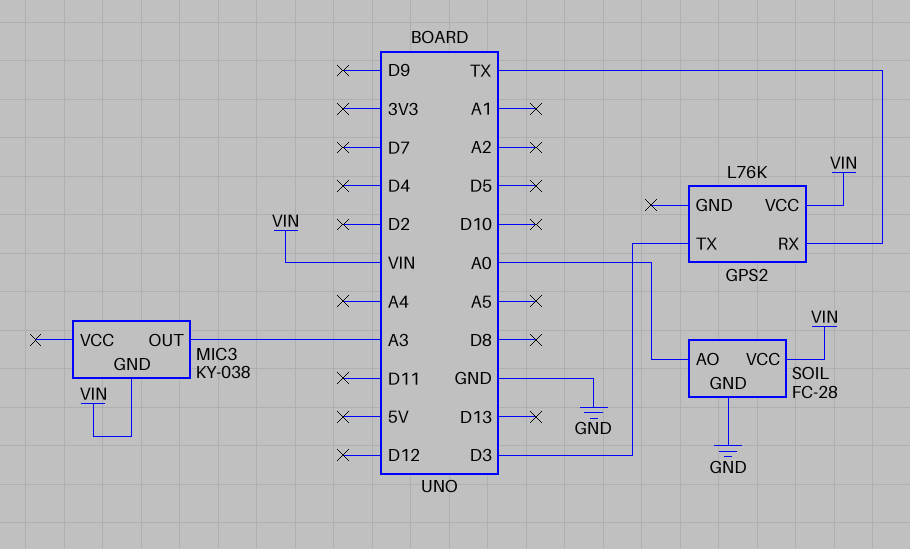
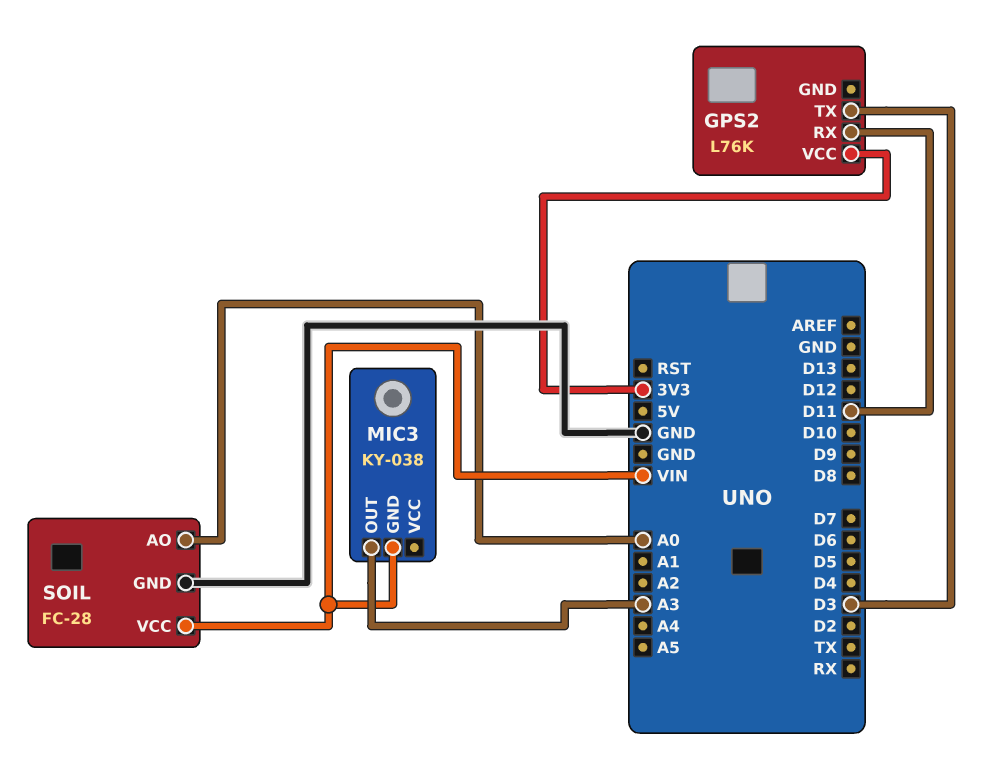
GPS2 pin RX: TX -> D11
GPS2 pin VCC: VIN -> 3V3

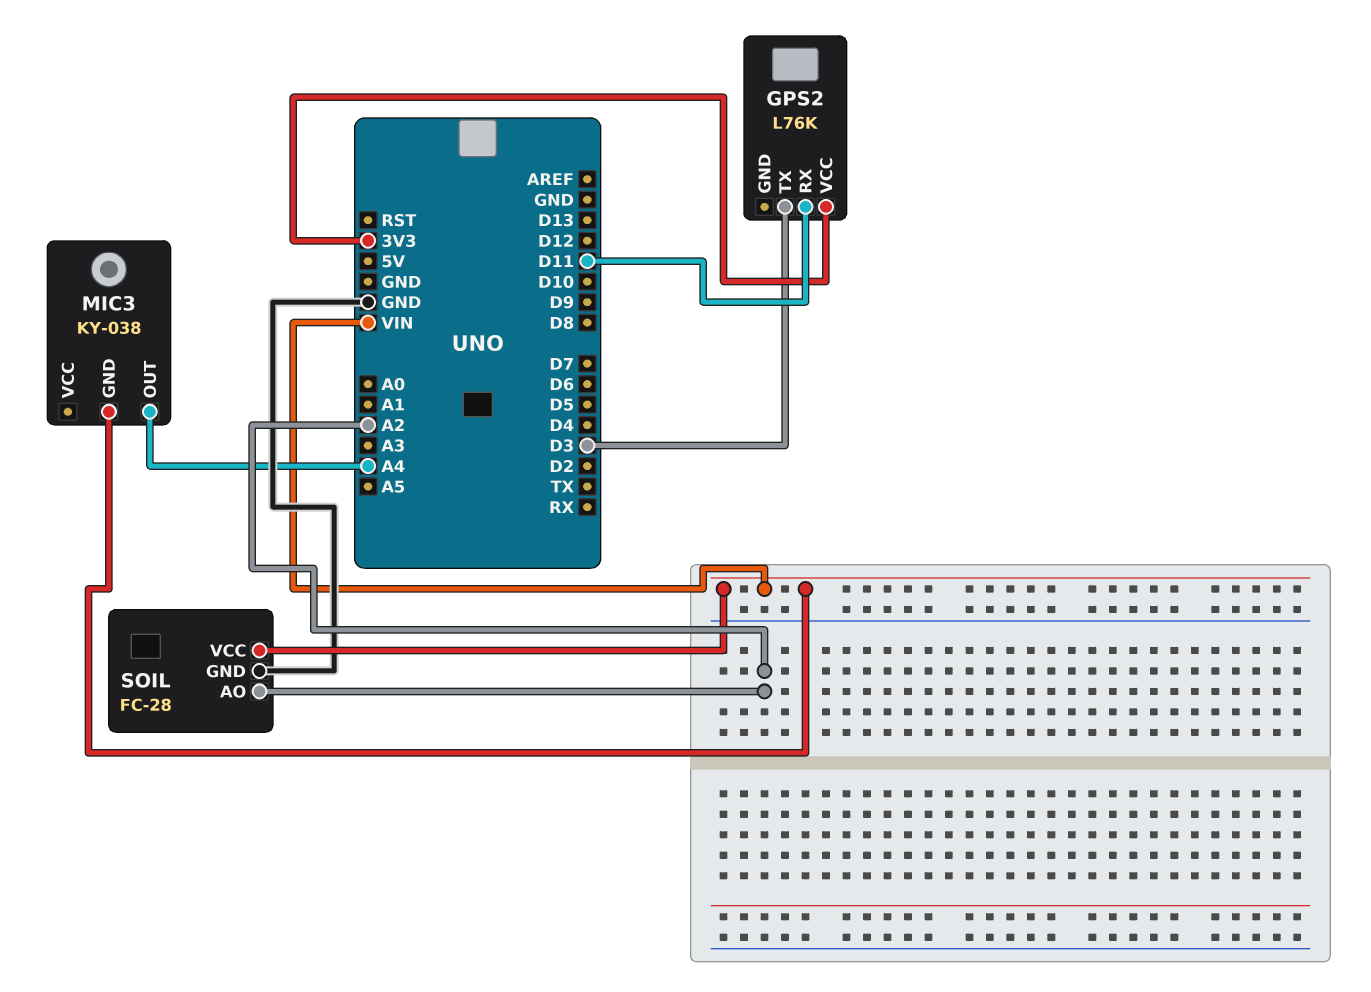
MIC3 pin OUT: A3 -> A4
SOIL pin AO: A0 -> A2

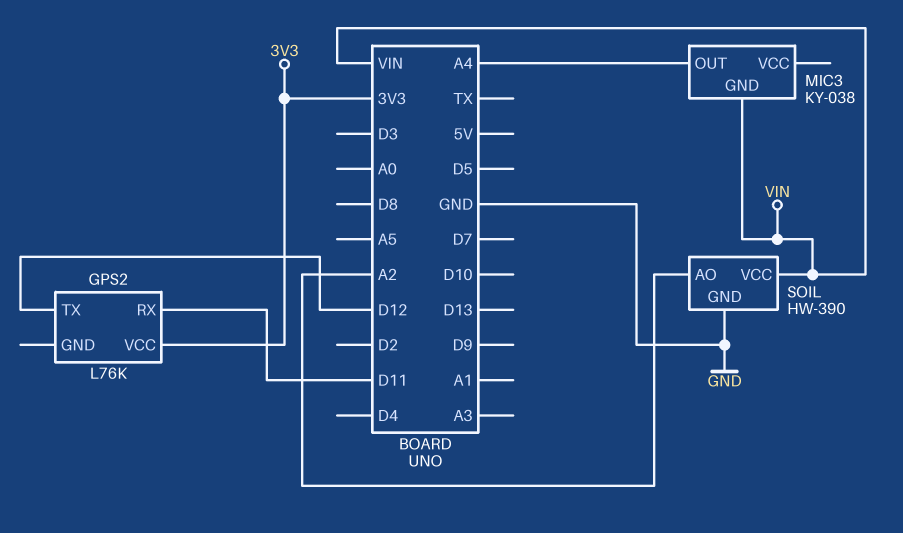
GPS2 pin TX: D3 -> D12
SOIL: FC-28 -> HW-390

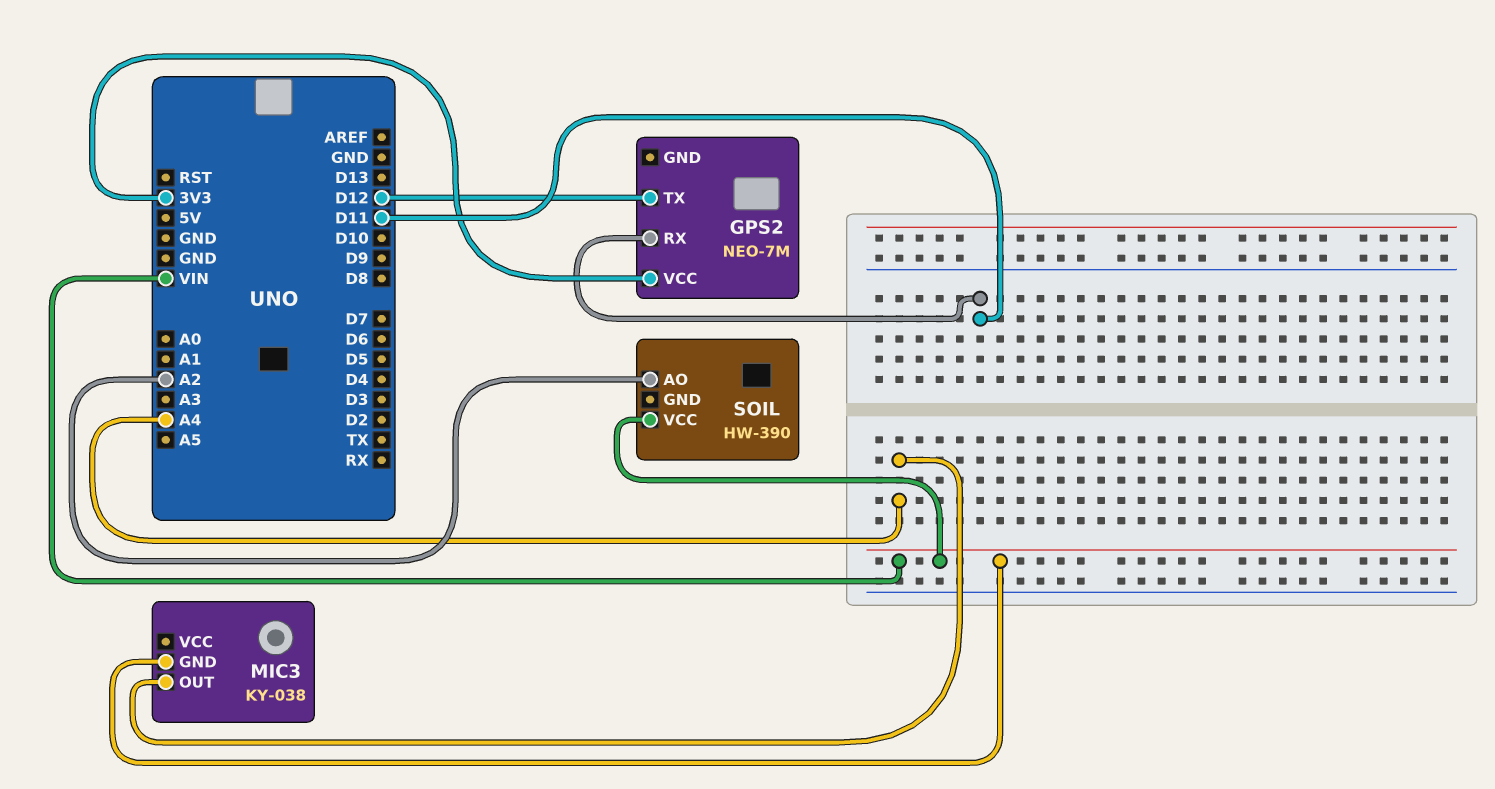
GPS2: L76K -> NEO-7M
SOIL pin GND: GND -> none

